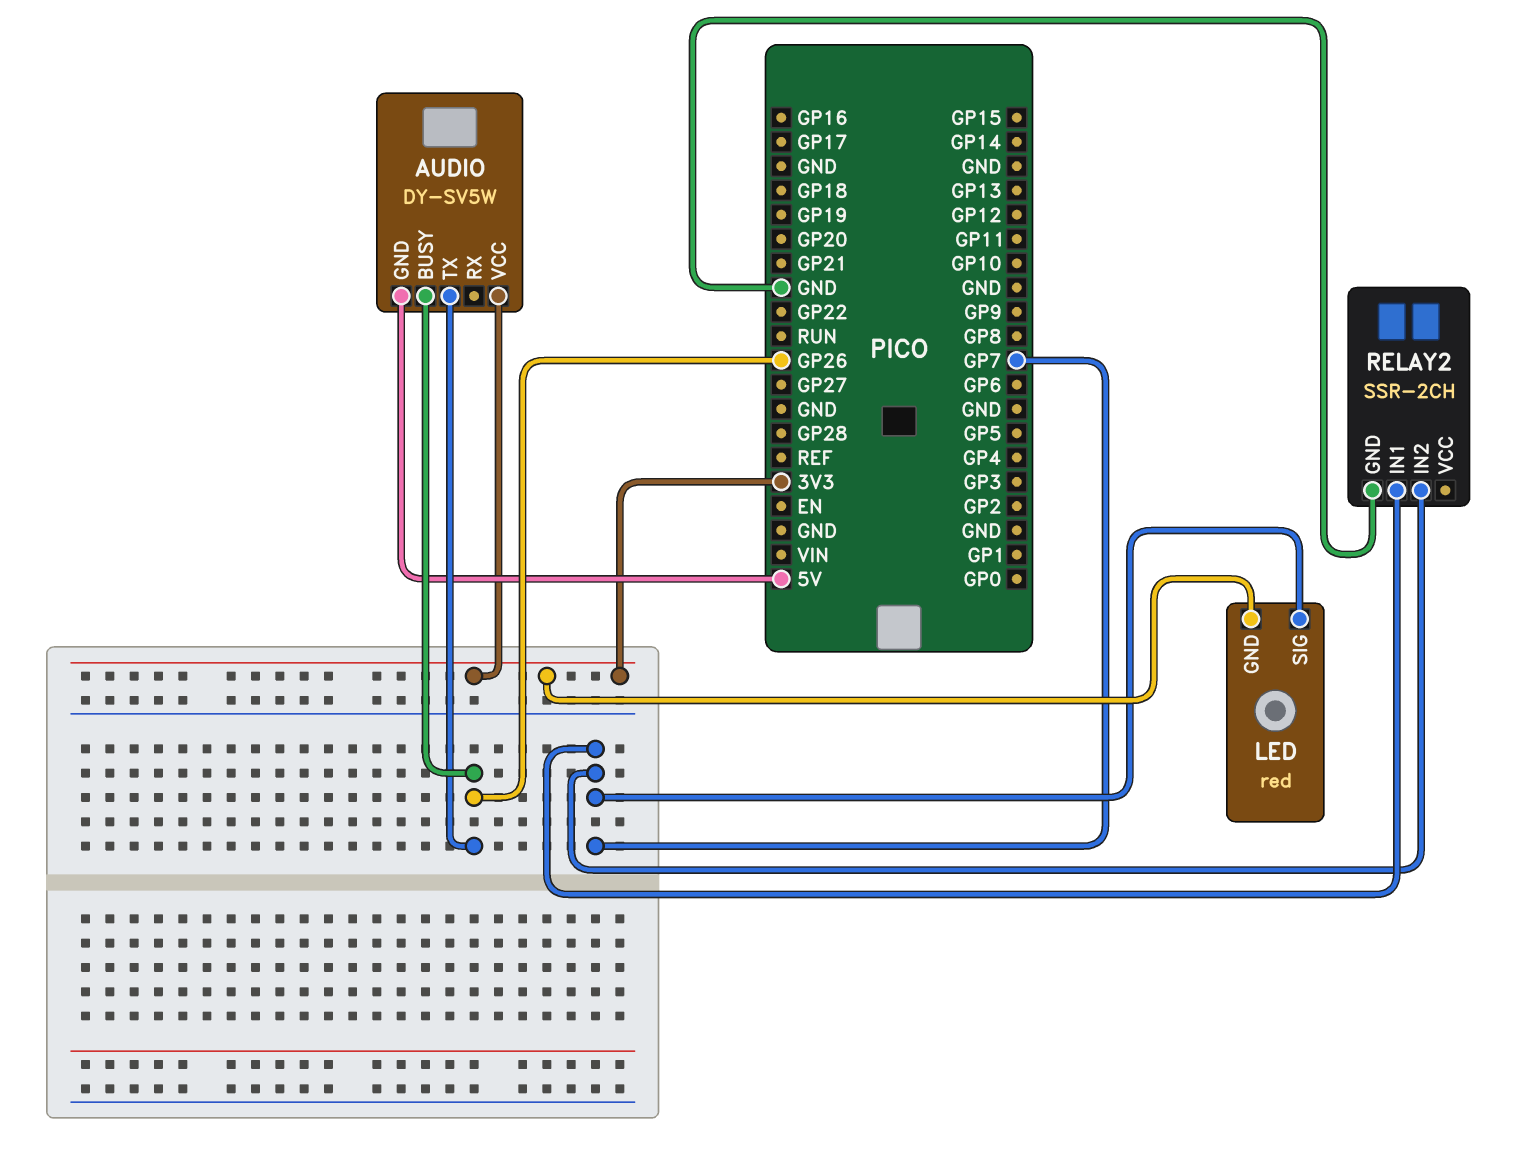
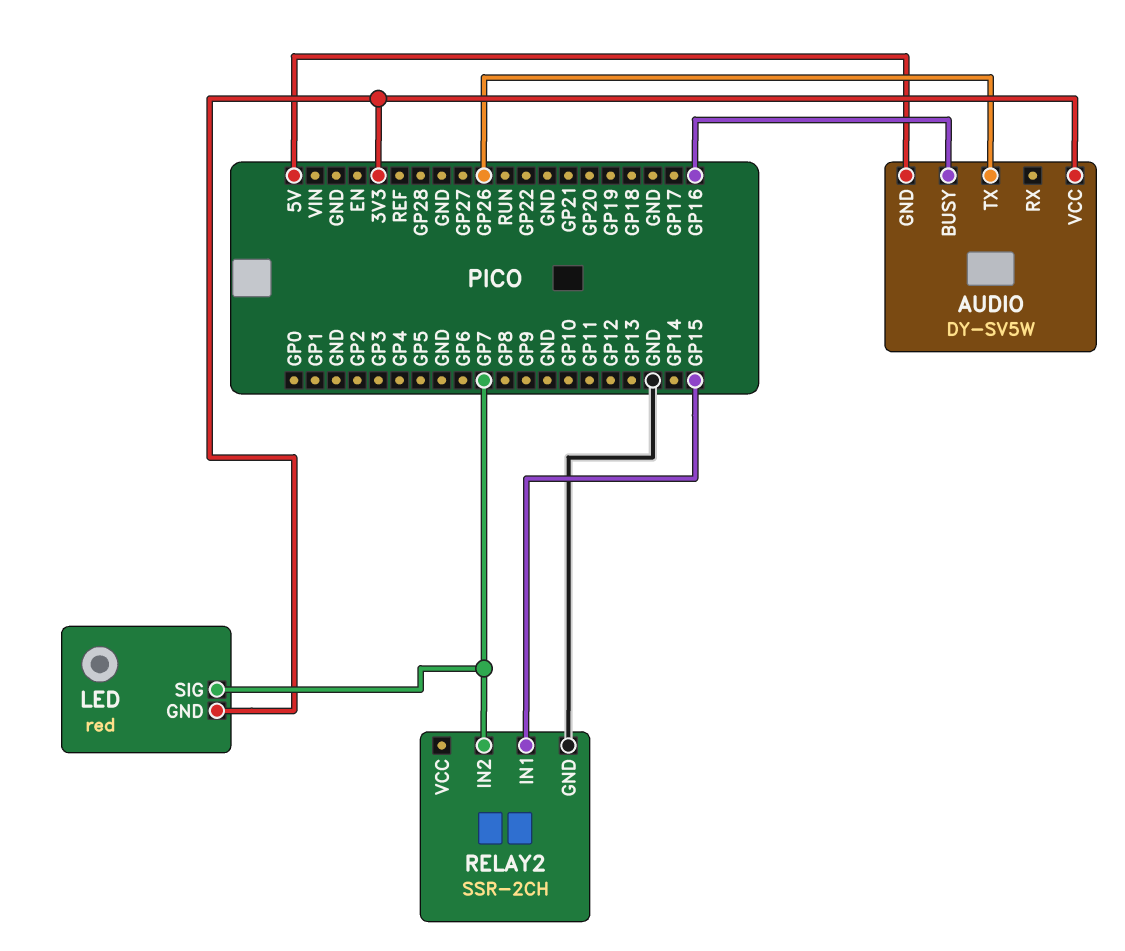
AUDIO pin BUSY: GP26 -> GP16
RELAY2 pin IN1: GP7 -> GP15

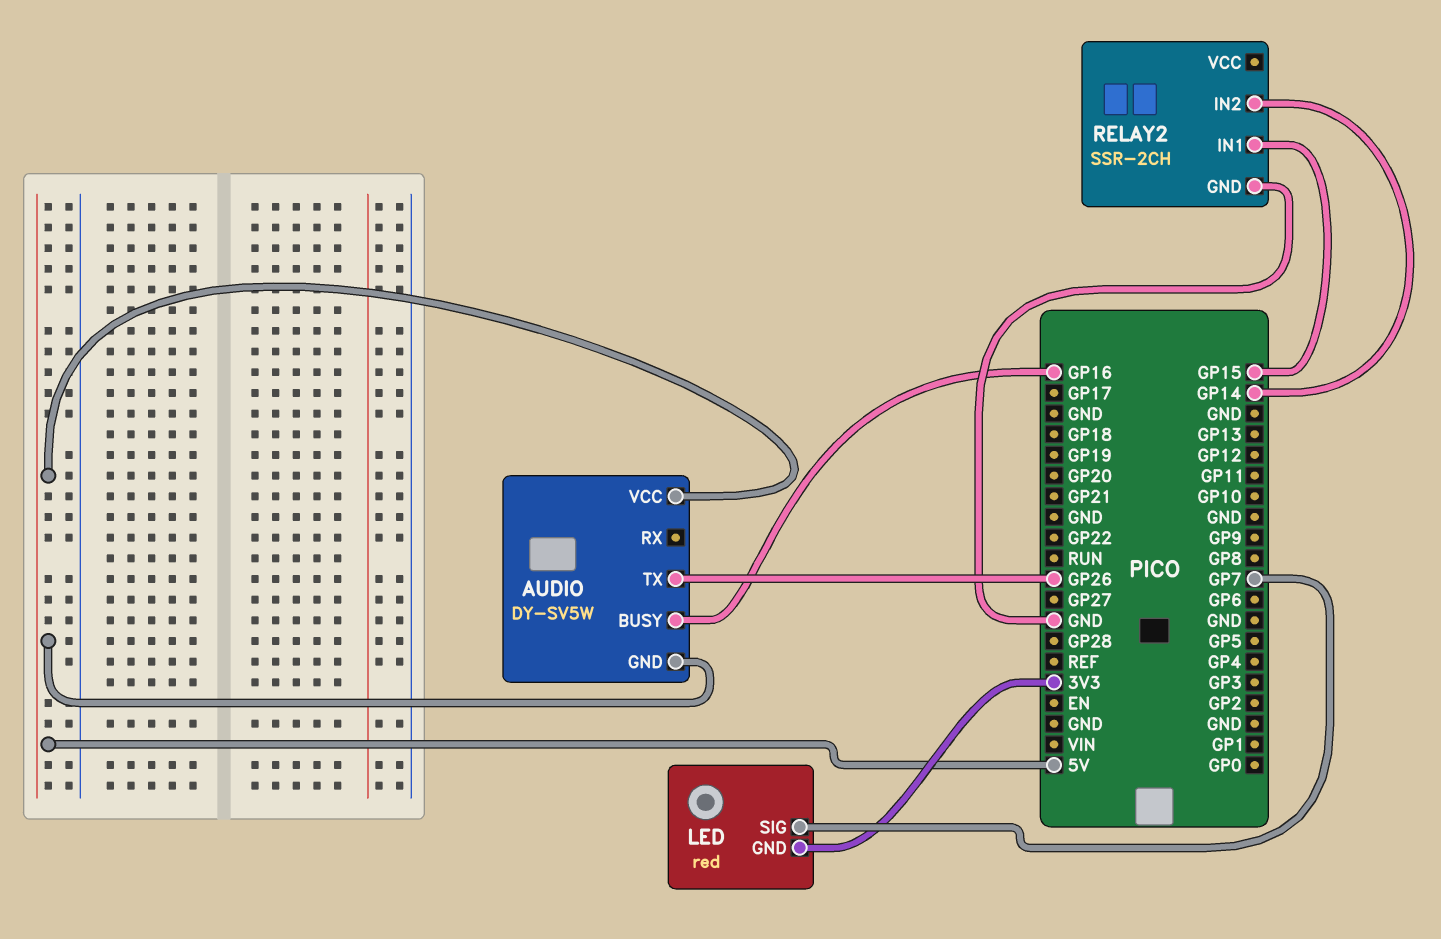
AUDIO pin VCC: 3V3 -> 5V
RELAY2 pin IN2: GP7 -> GP14

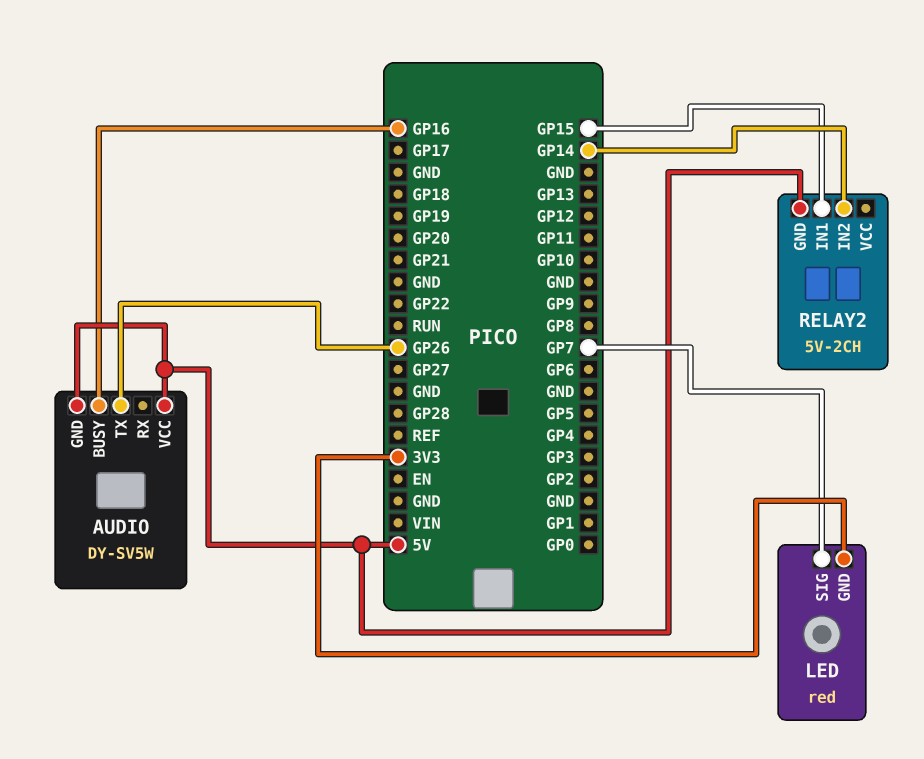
RELAY2: SSR-2CH -> 5V-2CH
RELAY2 pin GND: GND -> 5V

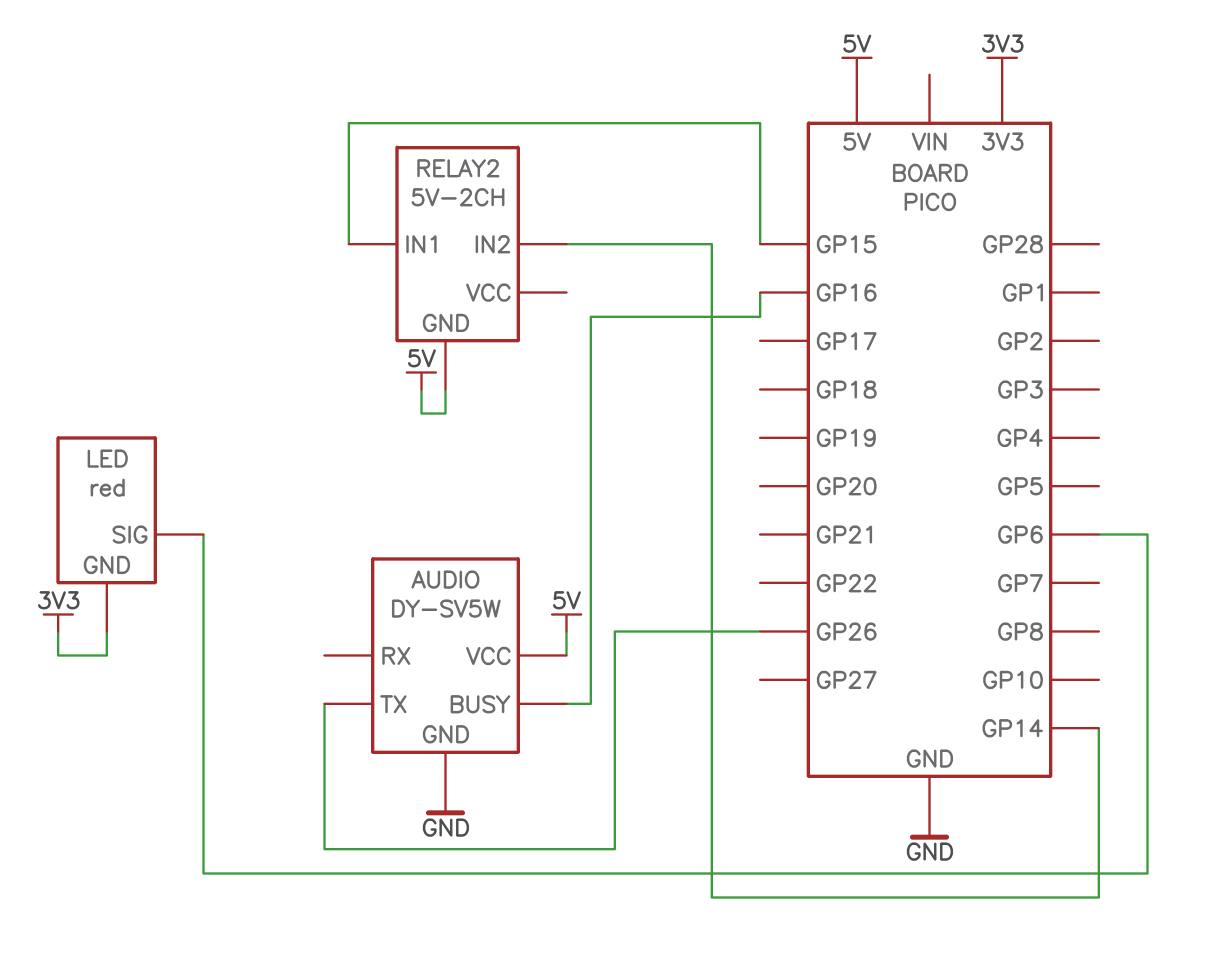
AUDIO pin GND: 5V -> GND
LED pin SIG: GP7 -> GP6

